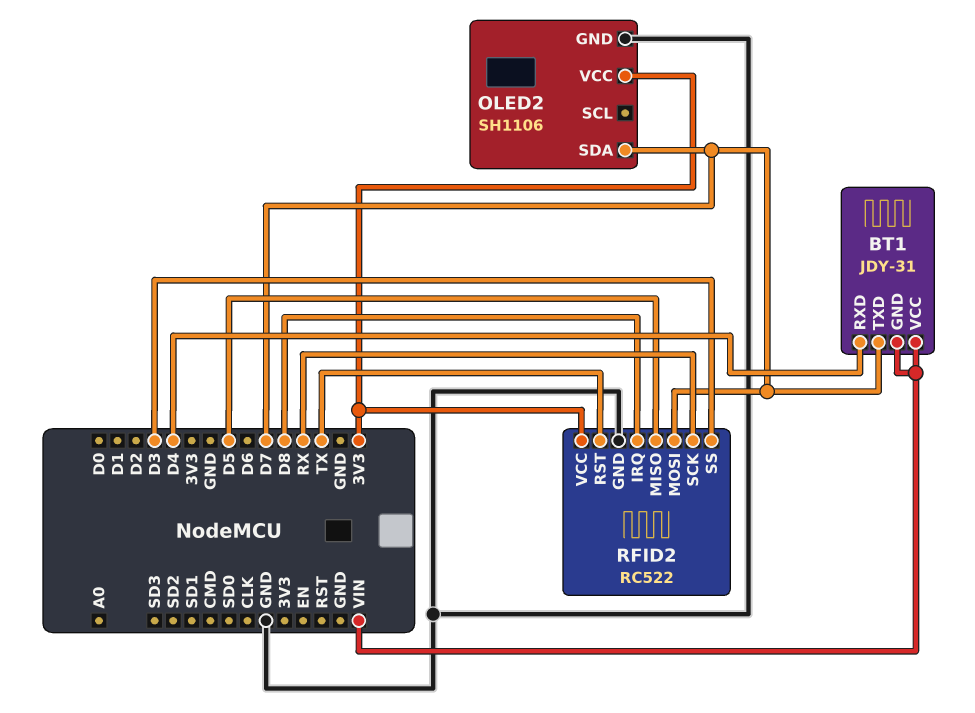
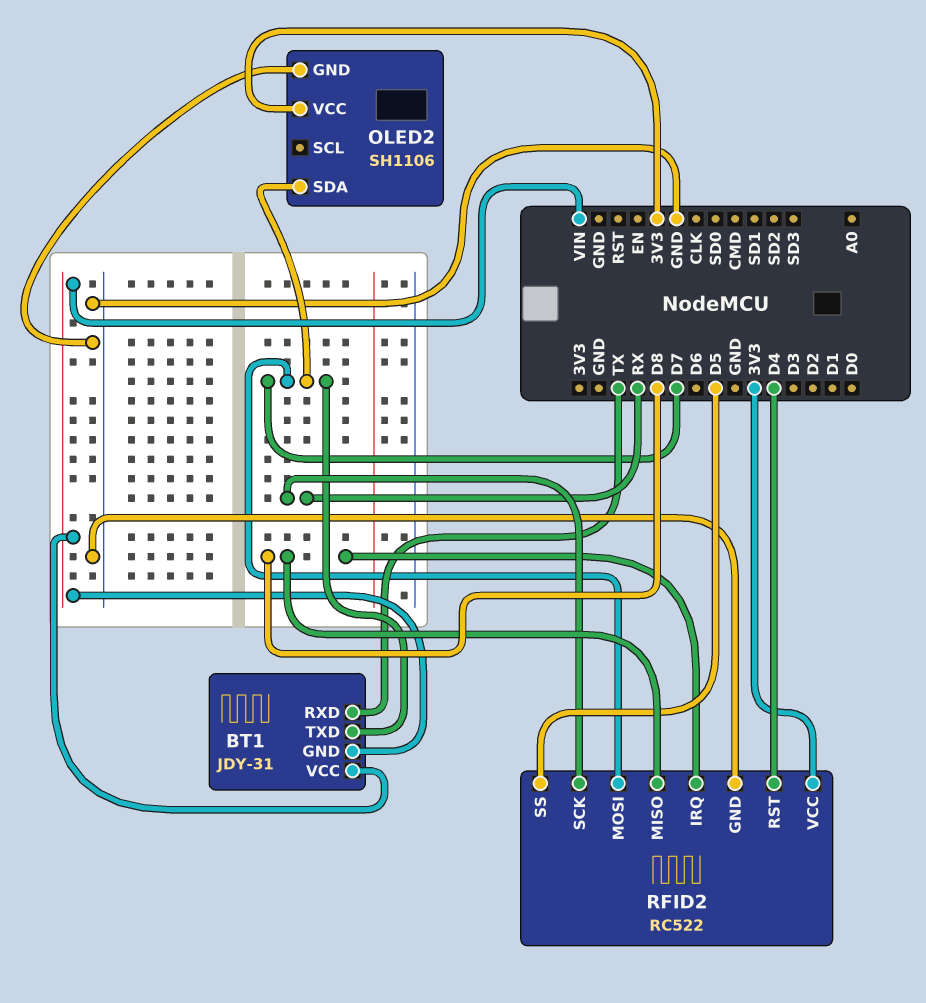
BT1 pin RXD: D4 -> TX
RFID2 pin MISO: D5 -> D8
RFID2 pin RST: TX -> D4
RFID2 pin SS: D3 -> D5

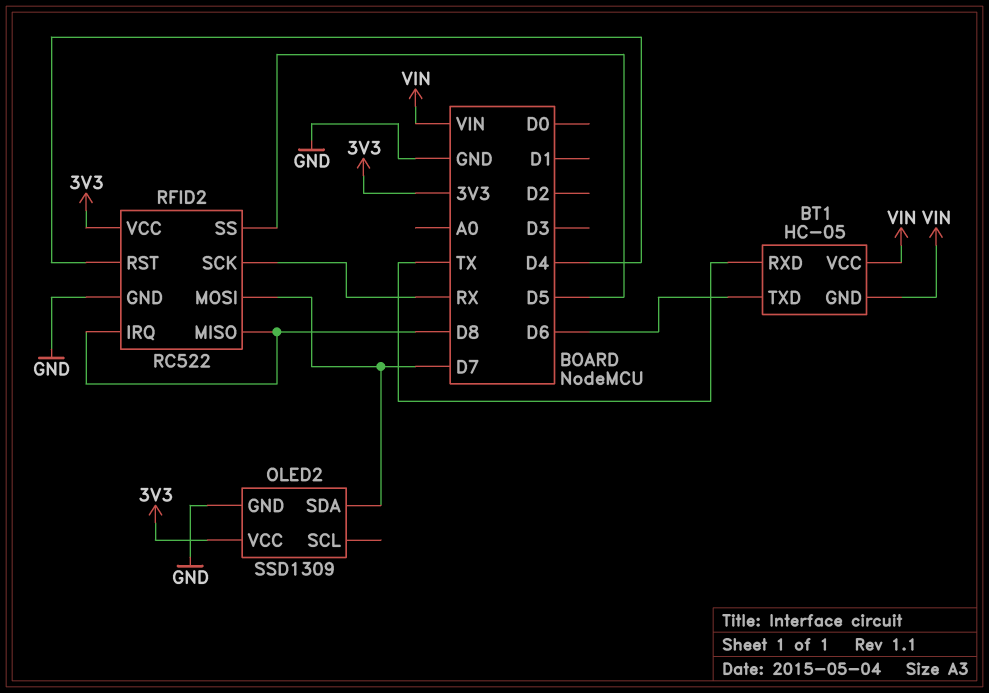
BT1: JDY-31 -> HC-05
BT1 pin TXD: D7 -> D6
OLED2: SH1106 -> SSD1309

